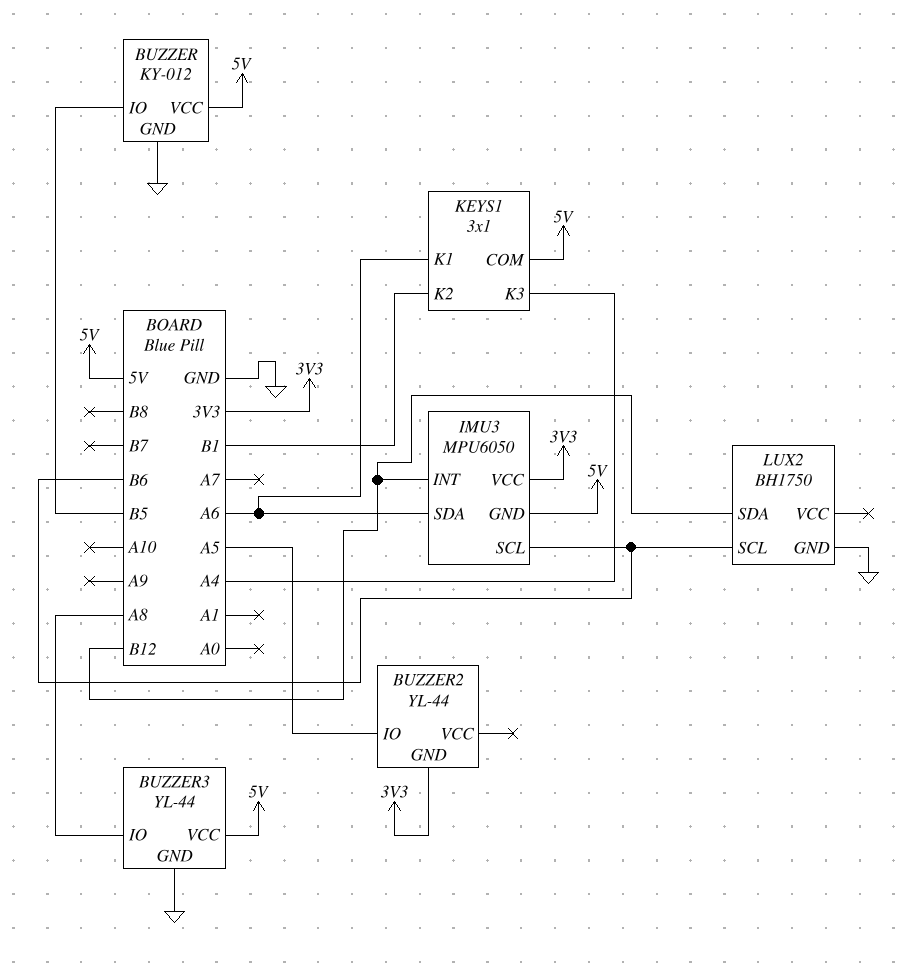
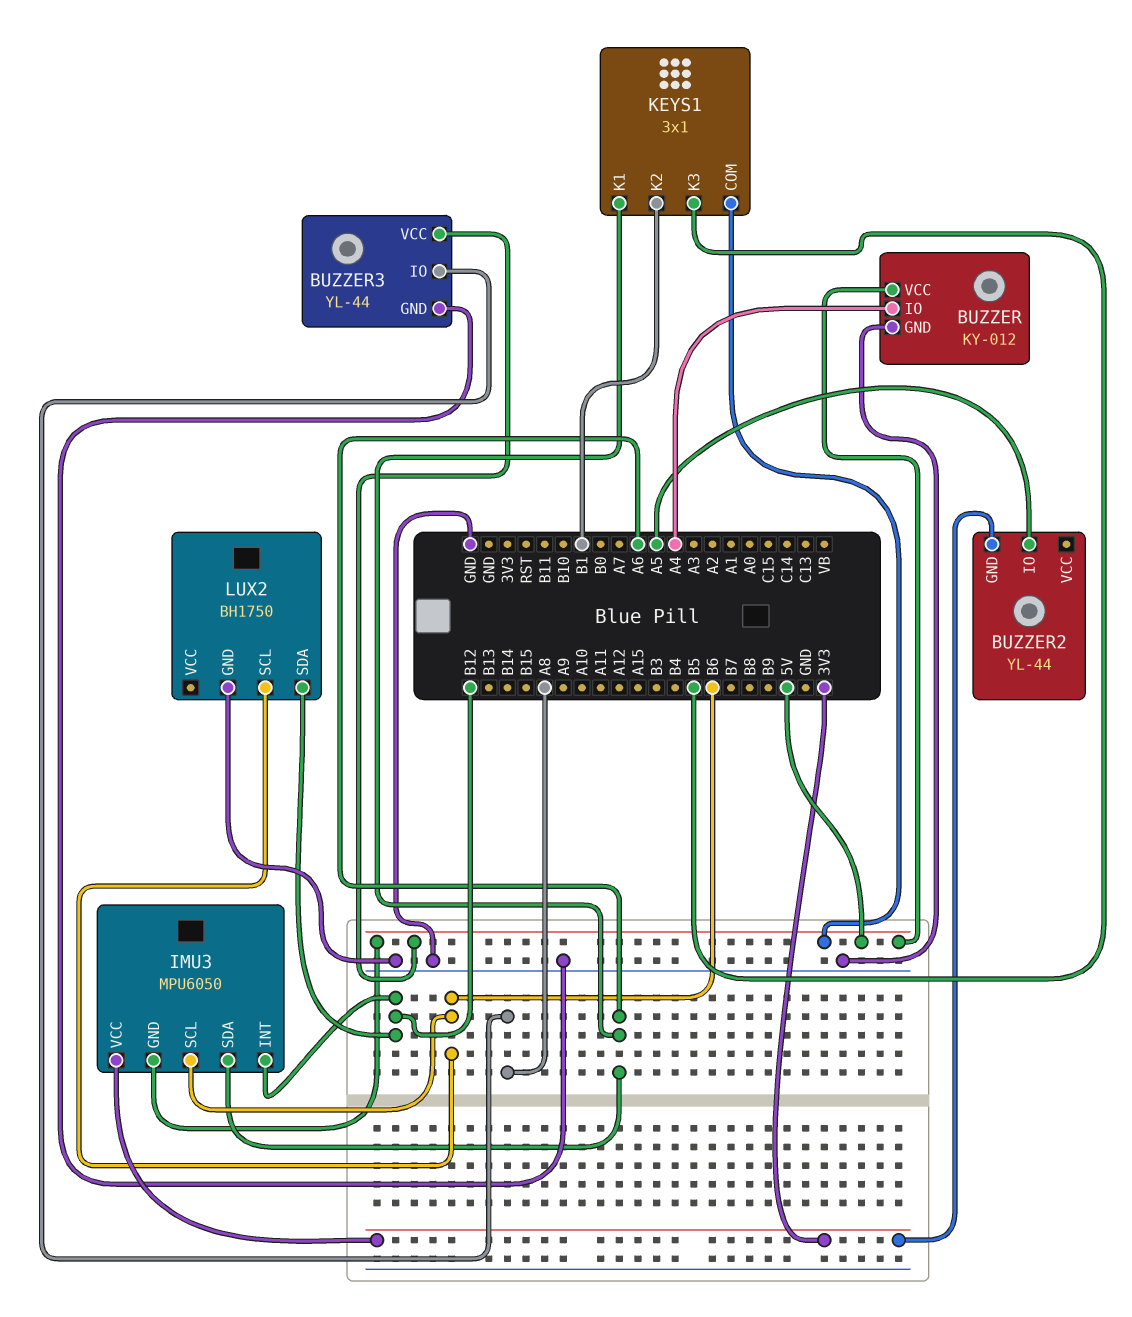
BUZZER pin IO: B5 -> A4
KEYS1 pin K3: A4 -> B5

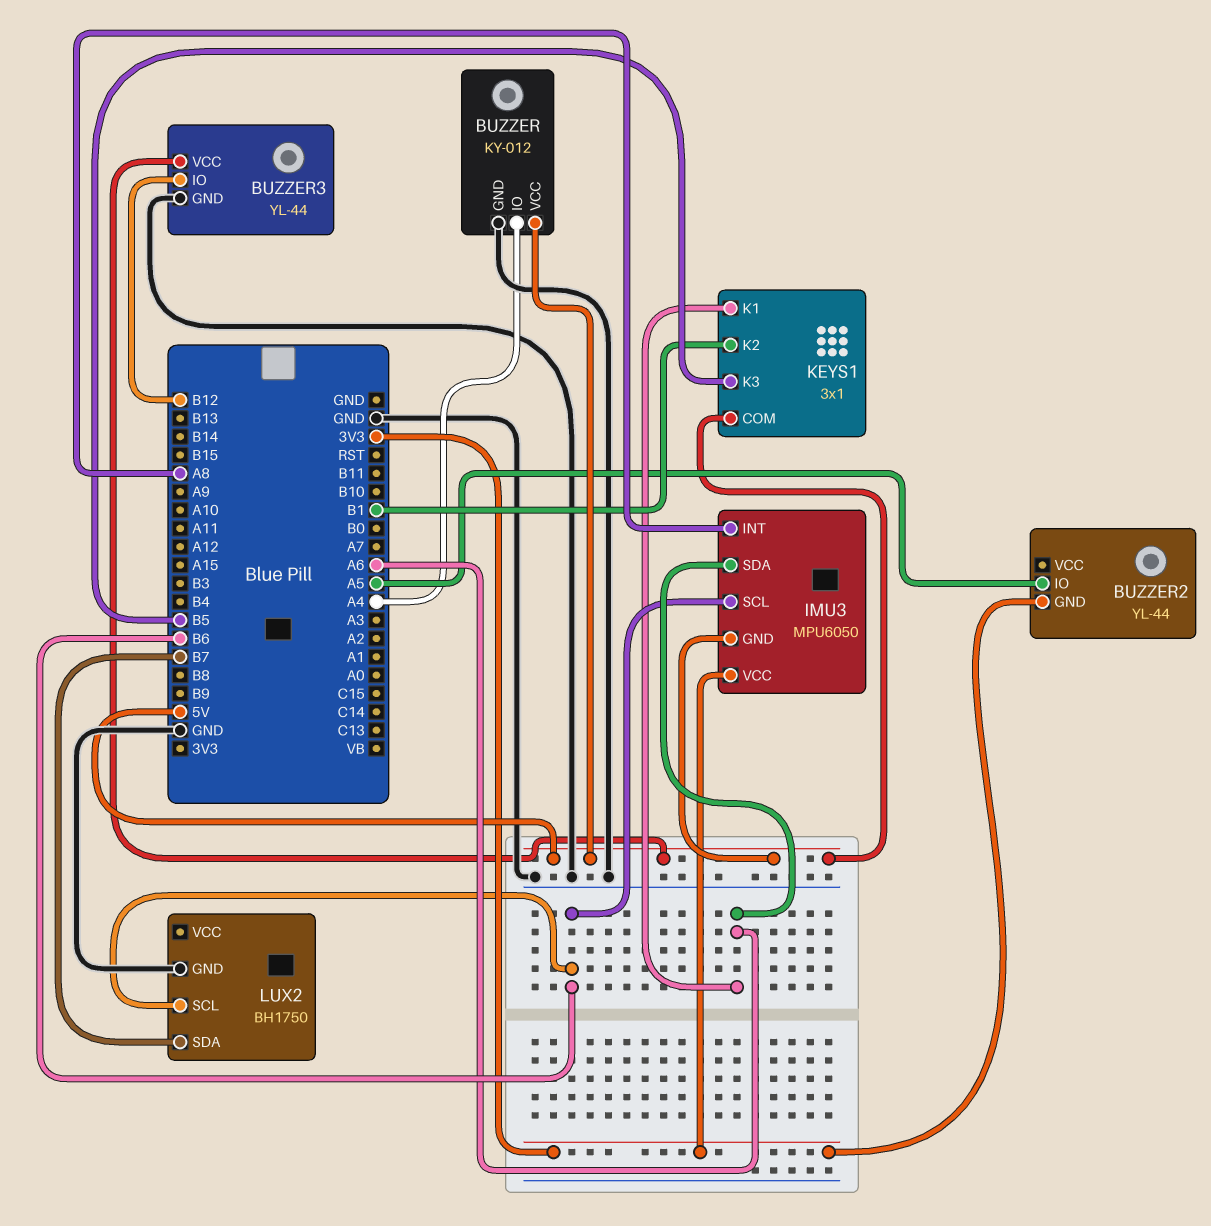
BUZZER3 pin IO: A8 -> B12
IMU3 pin INT: B12 -> A8
LUX2 pin SDA: B12 -> B7

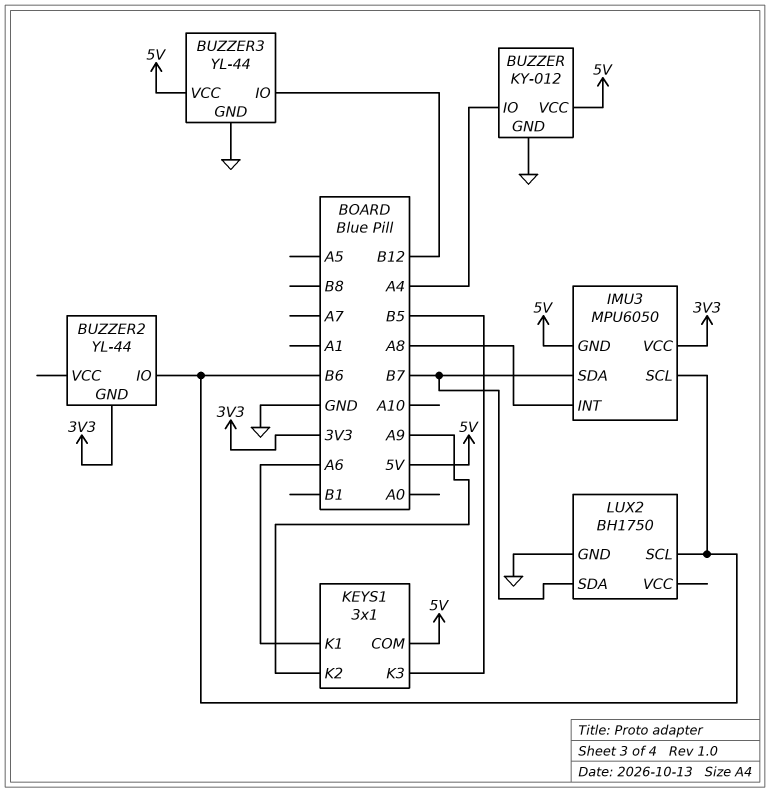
BUZZER2 pin IO: A5 -> B6
IMU3 pin SDA: A6 -> B7
KEYS1 pin K2: B1 -> A9

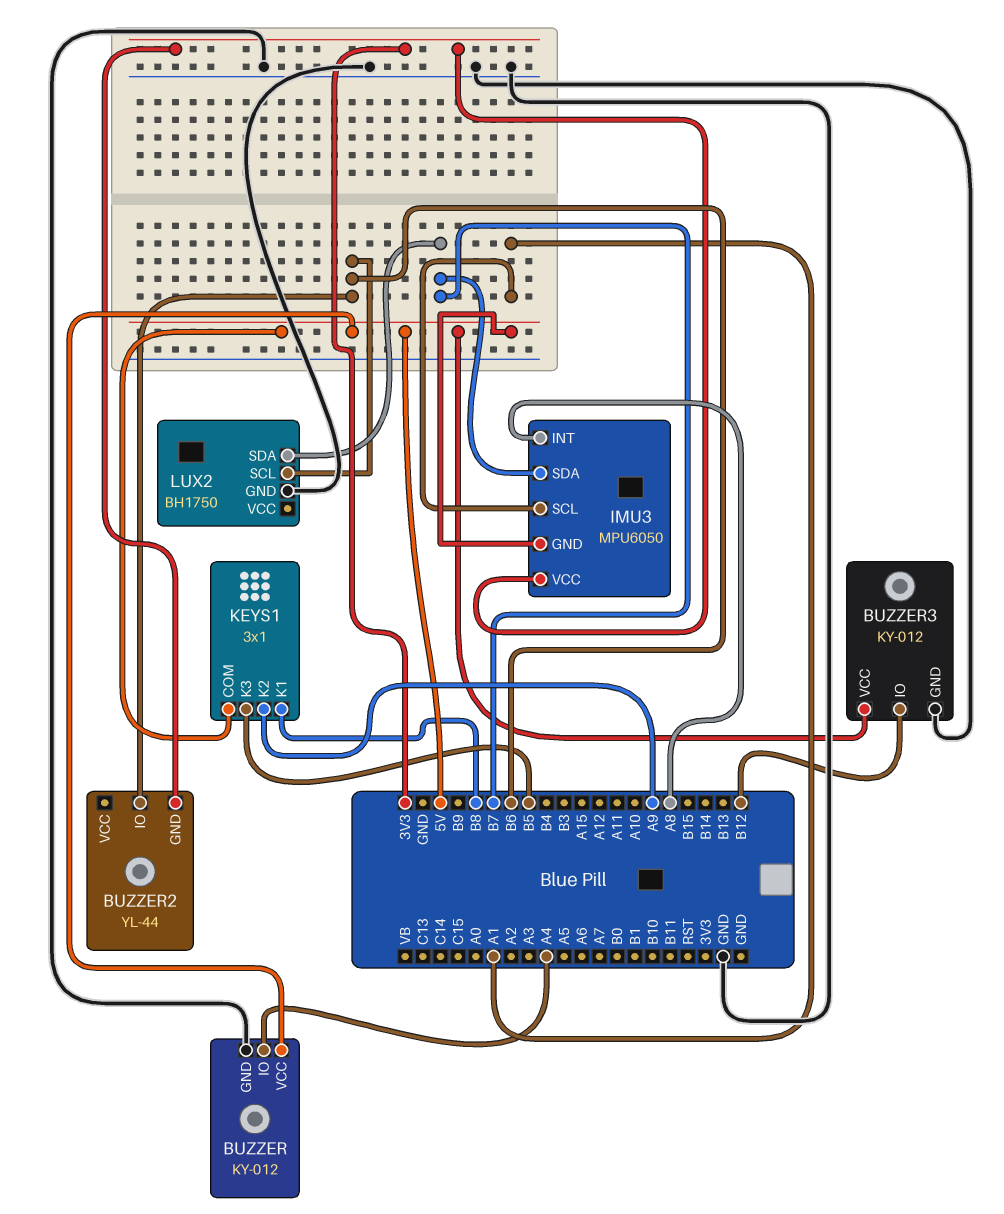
BUZZER3: YL-44 -> KY-012
IMU3 pin SCL: B6 -> A1
KEYS1 pin K1: A6 -> B8

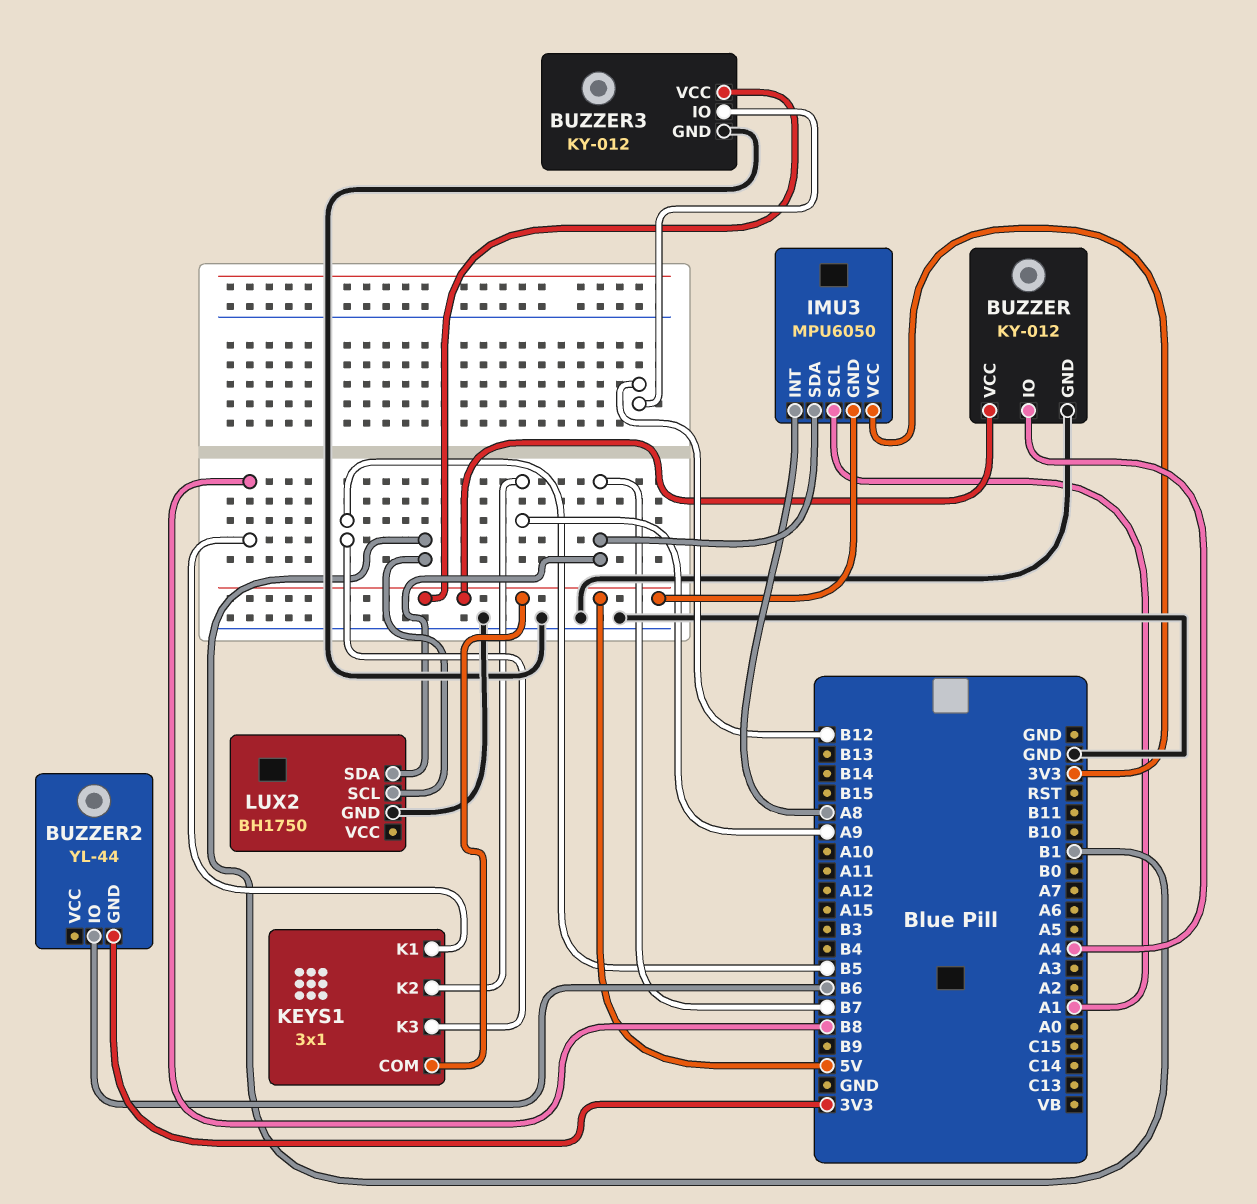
LUX2 pin SCL: B6 -> B1

